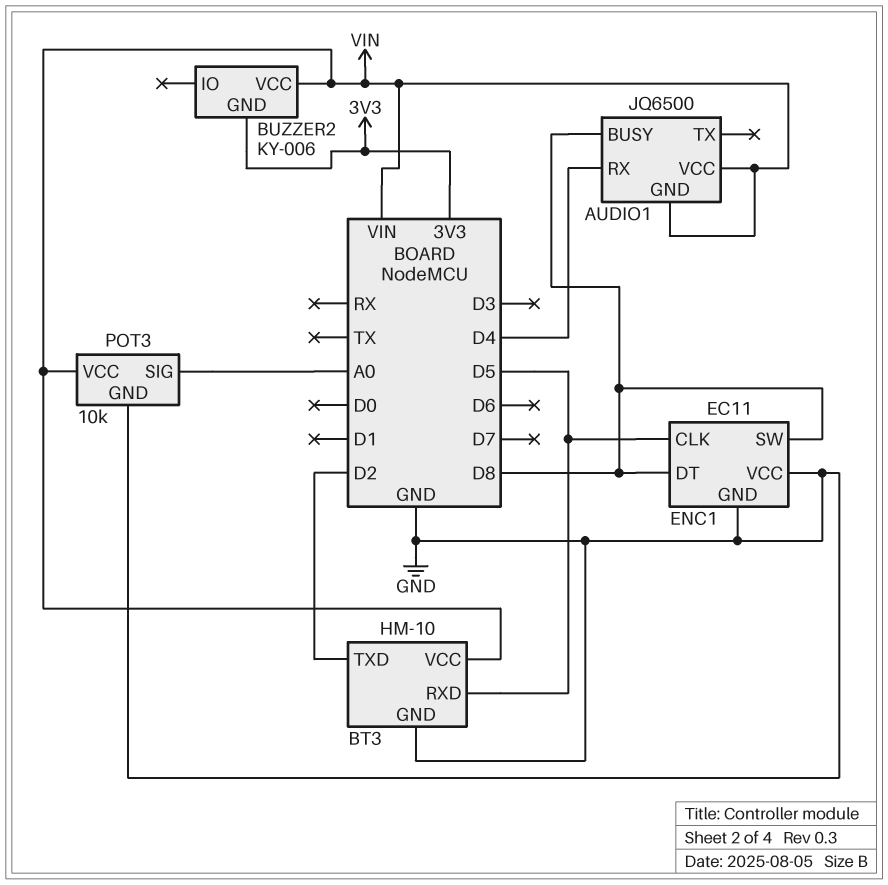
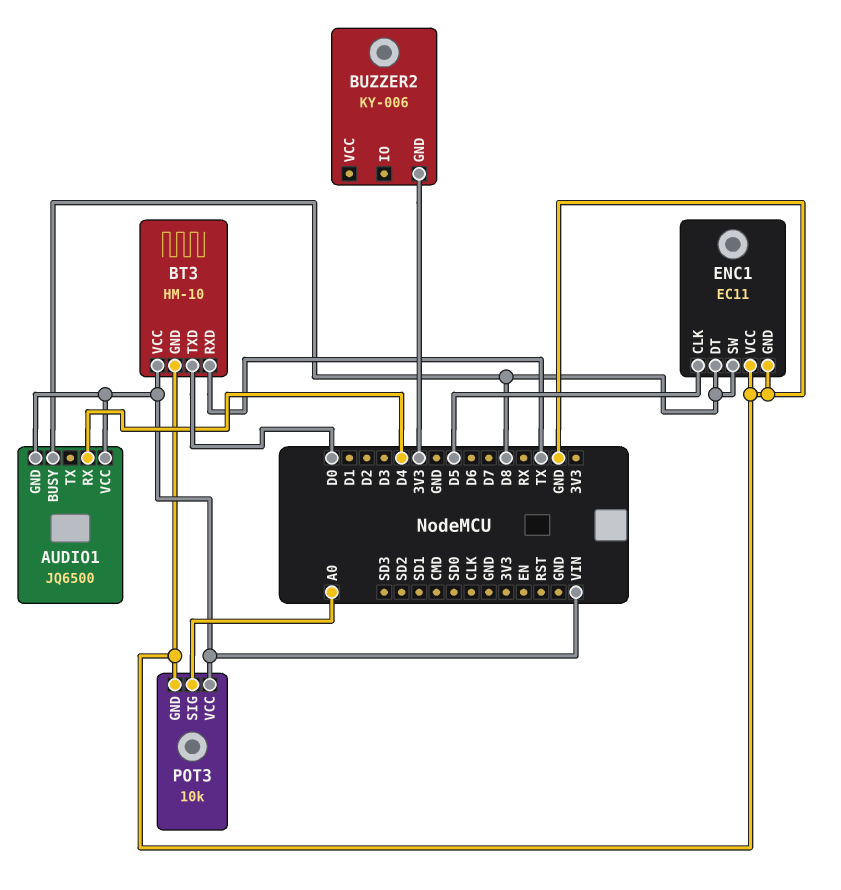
BT3 pin RXD: D5 -> TX
BT3 pin TXD: D2 -> D0
BUZZER2 pin VCC: VIN -> none

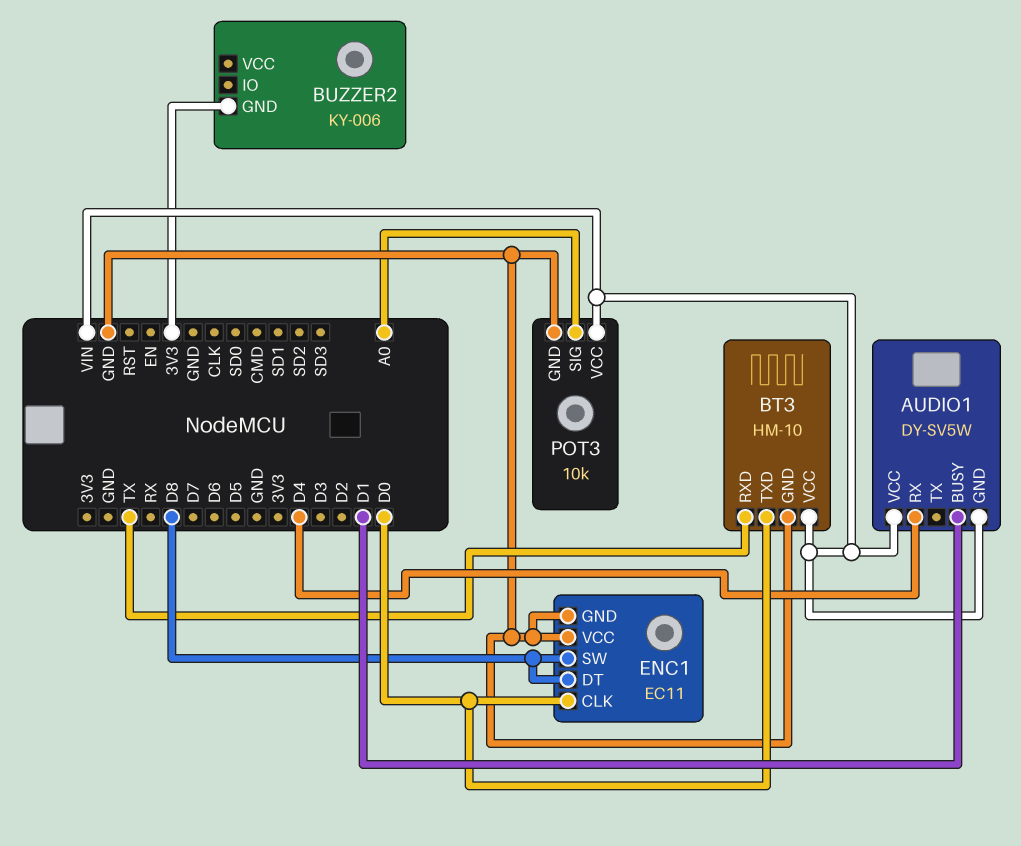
AUDIO1: JQ6500 -> DY-SV5W
AUDIO1 pin BUSY: D8 -> D1
ENC1 pin CLK: D5 -> D0

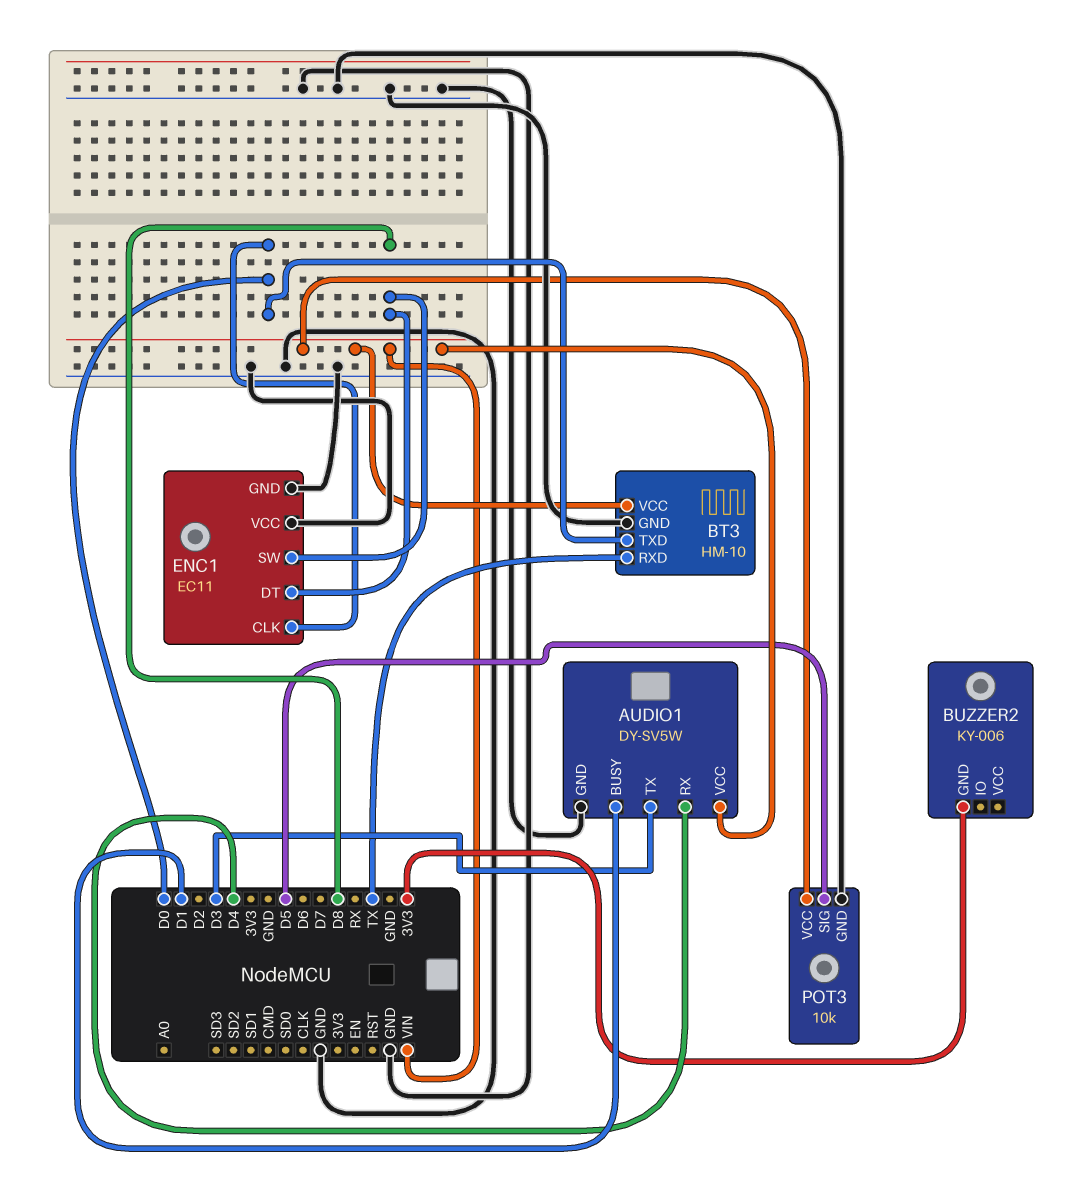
AUDIO1 pin GND: VIN -> GND
AUDIO1 pin TX: none -> D3
POT3 pin SIG: A0 -> D5

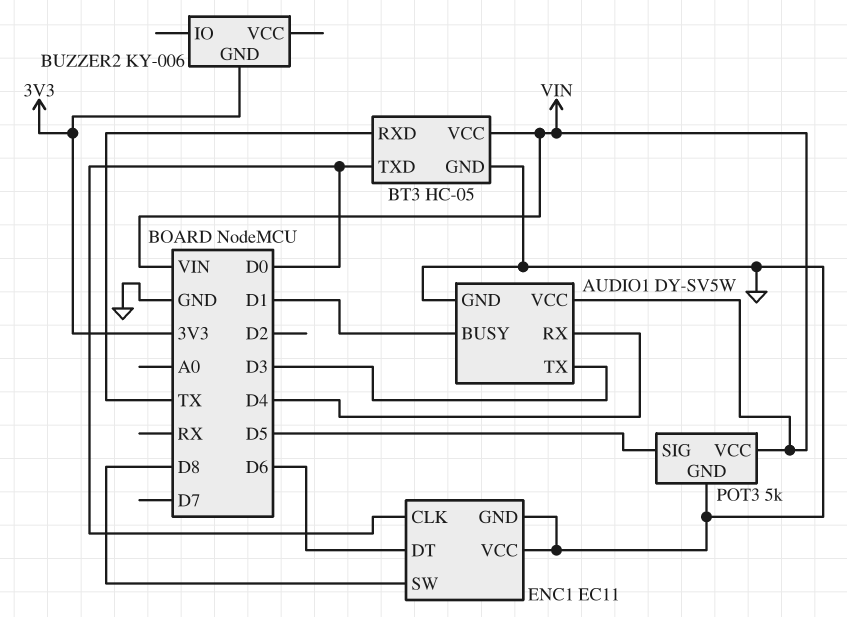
BT3: HM-10 -> HC-05
ENC1 pin DT: D8 -> D6
POT3: 10k -> 5k

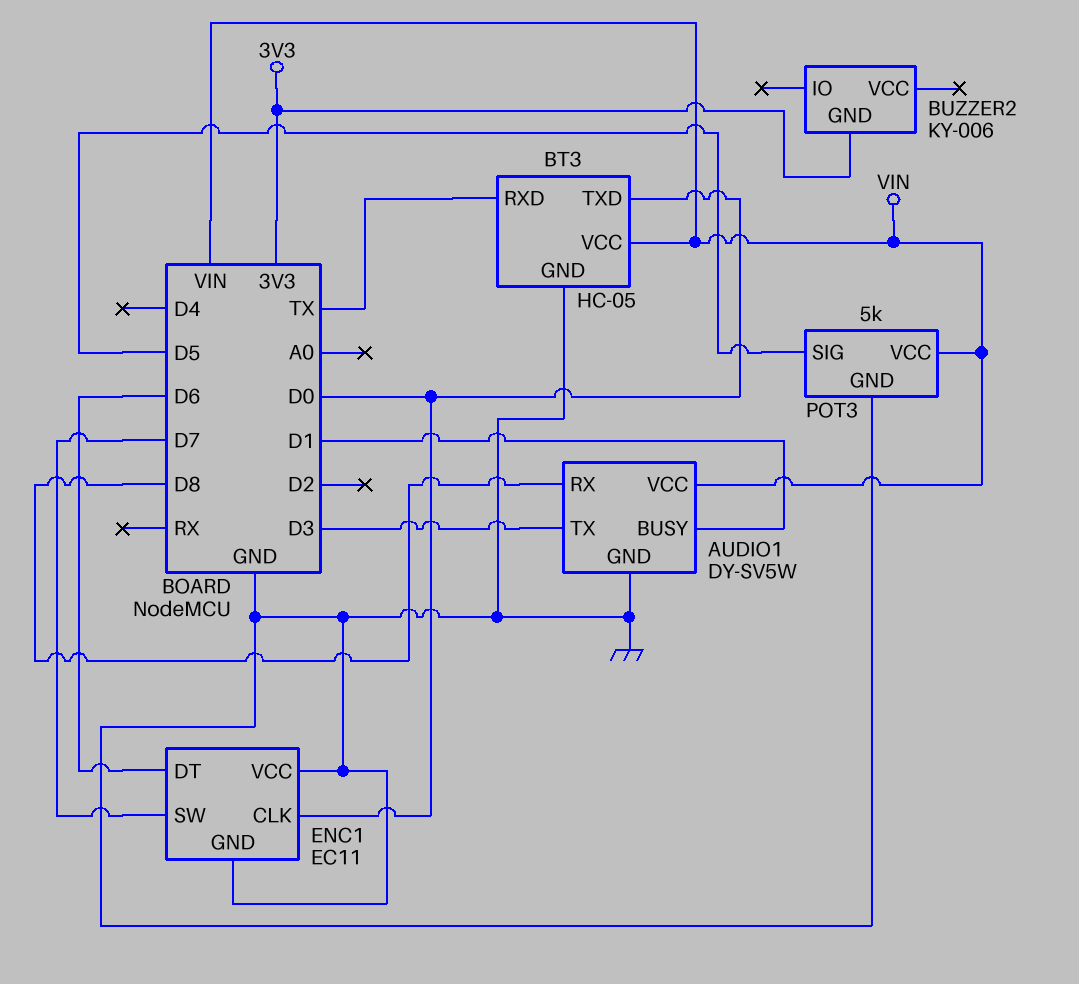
AUDIO1 pin RX: D4 -> D8
ENC1 pin SW: D8 -> D7

